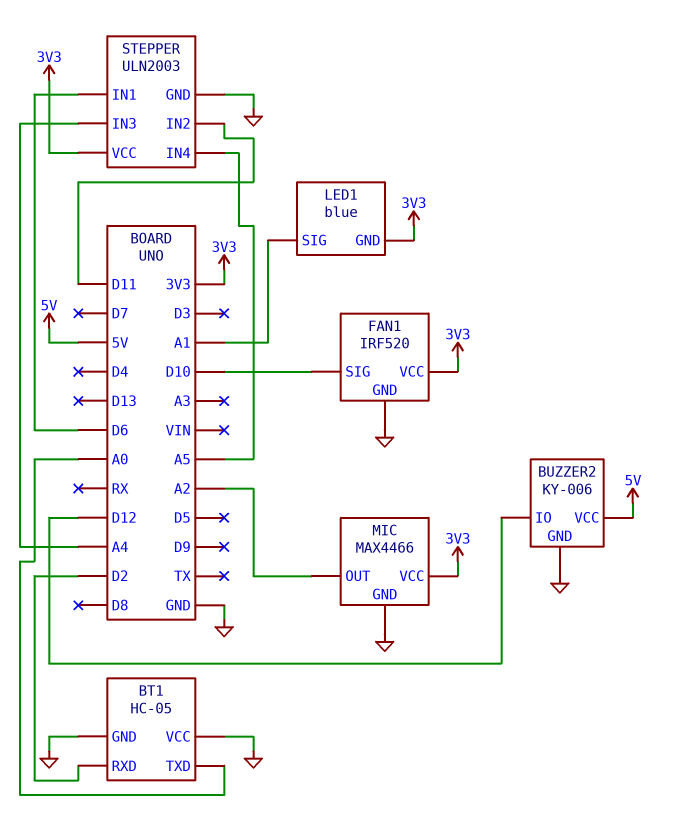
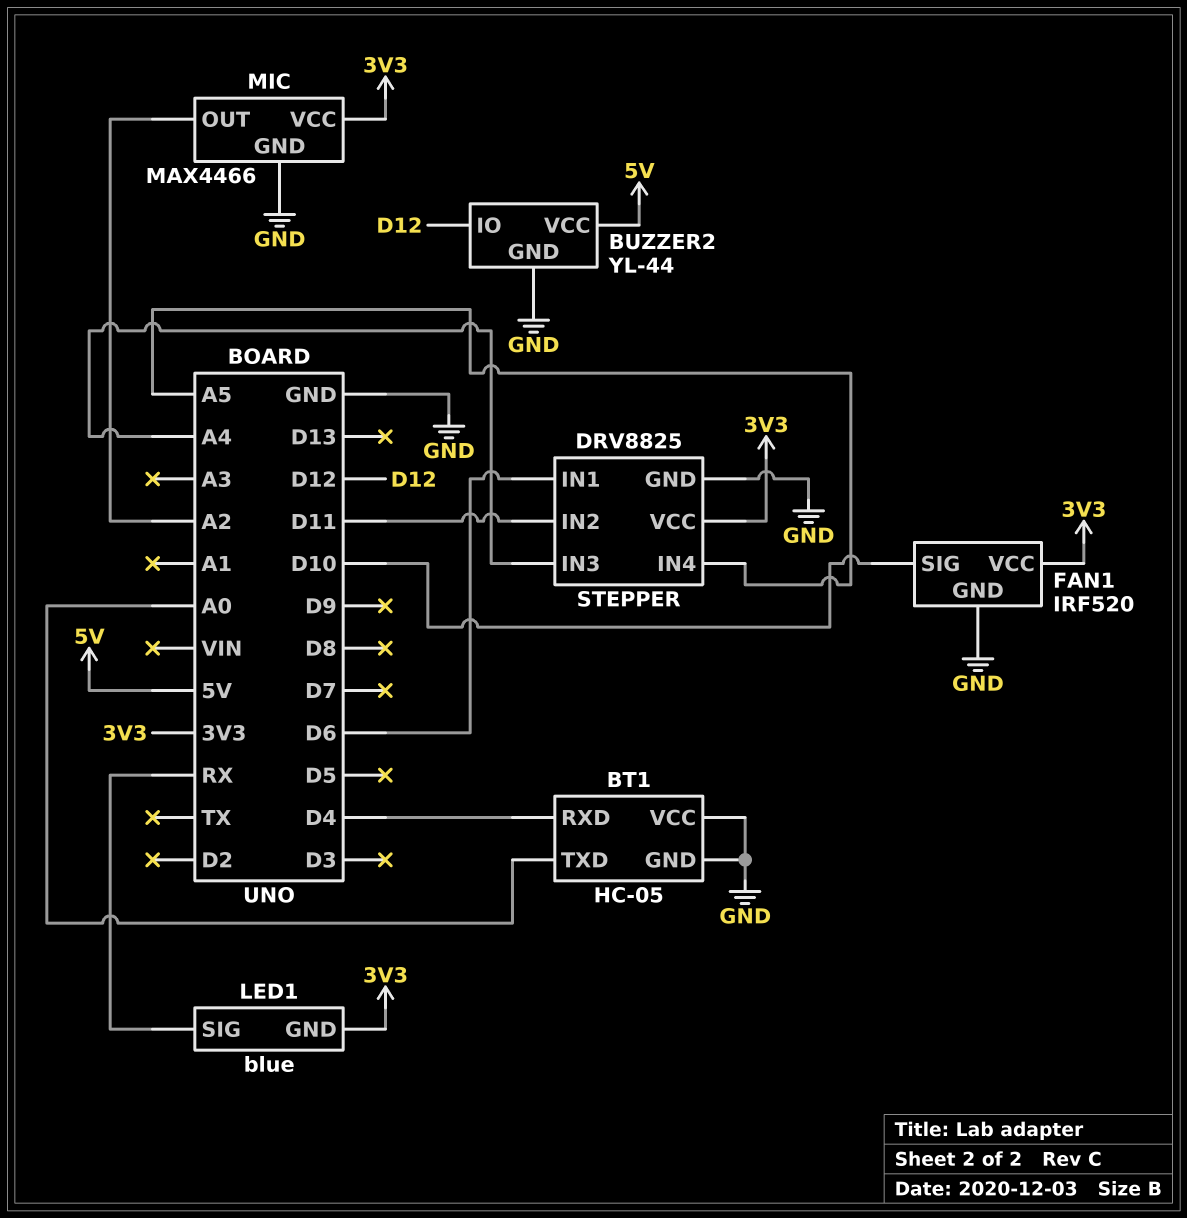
BT1 pin RXD: D2 -> D4
BUZZER2: KY-006 -> YL-44
LED1 pin SIG: A1 -> RX
STEPPER: ULN2003 -> DRV8825

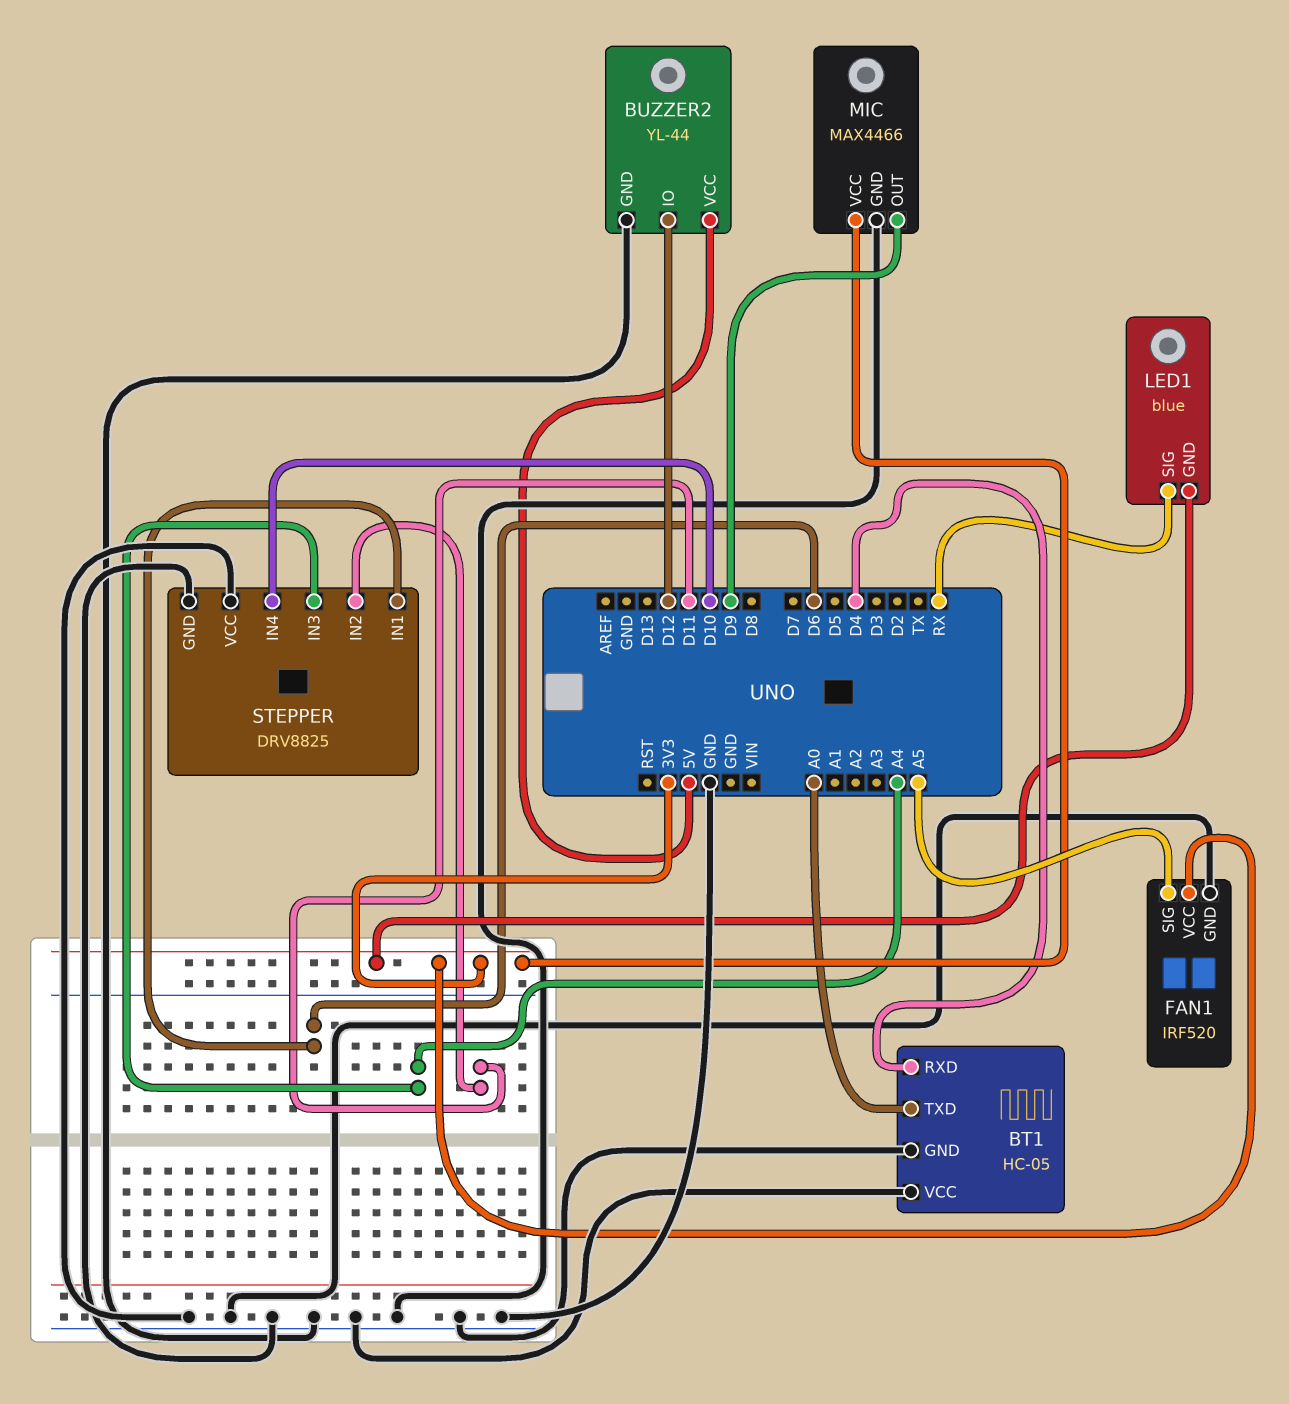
FAN1 pin SIG: D10 -> A5
MIC pin OUT: A2 -> D9
STEPPER pin IN4: A5 -> D10
STEPPER pin VCC: 3V3 -> GND

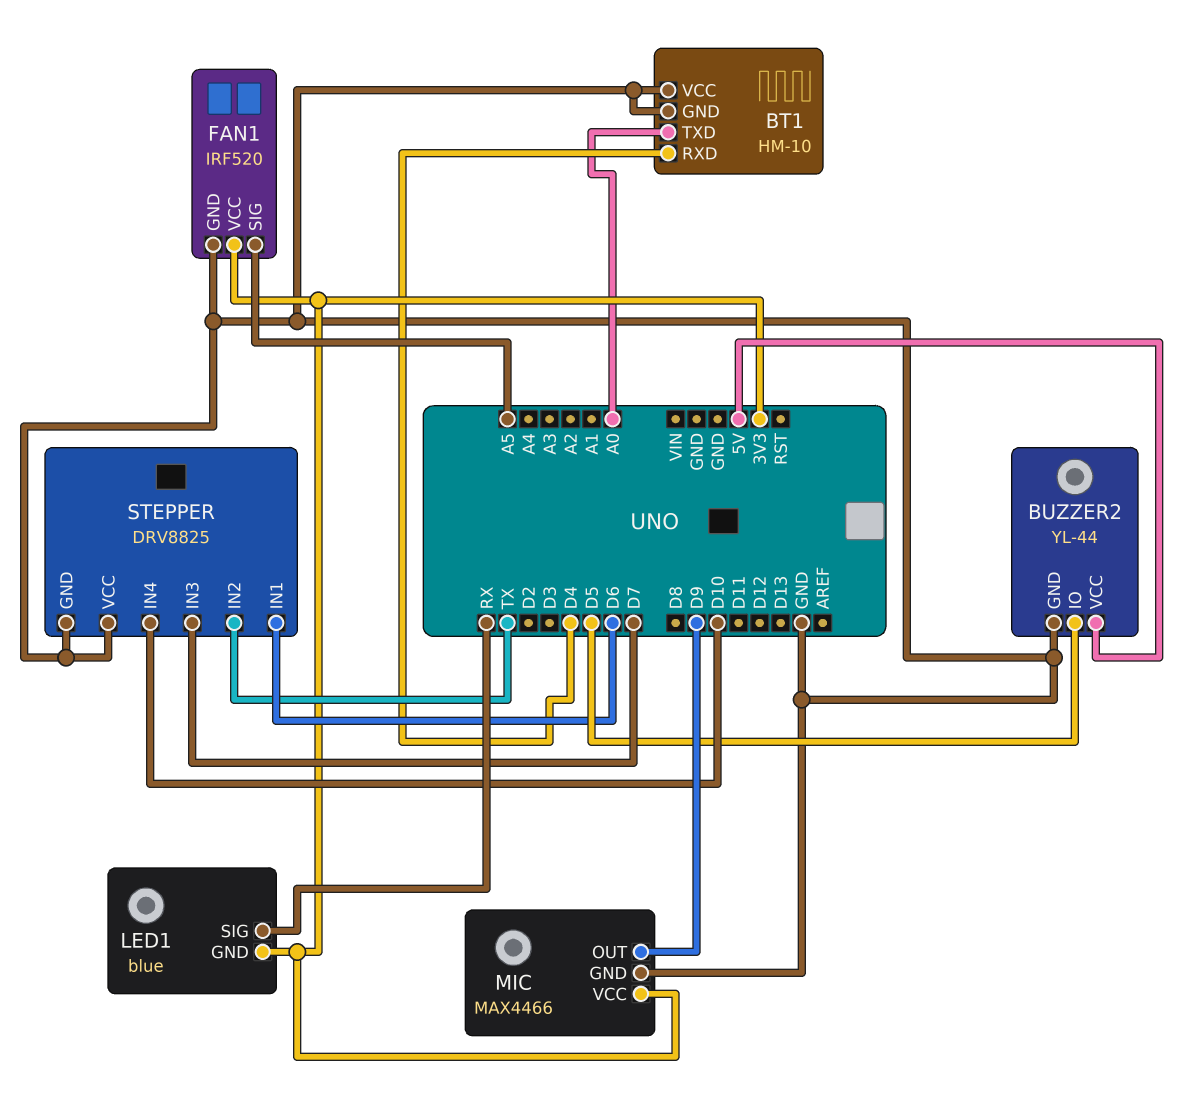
BT1: HC-05 -> HM-10
BUZZER2 pin IO: D12 -> D5
STEPPER pin IN2: D11 -> TX
STEPPER pin IN3: A4 -> D7

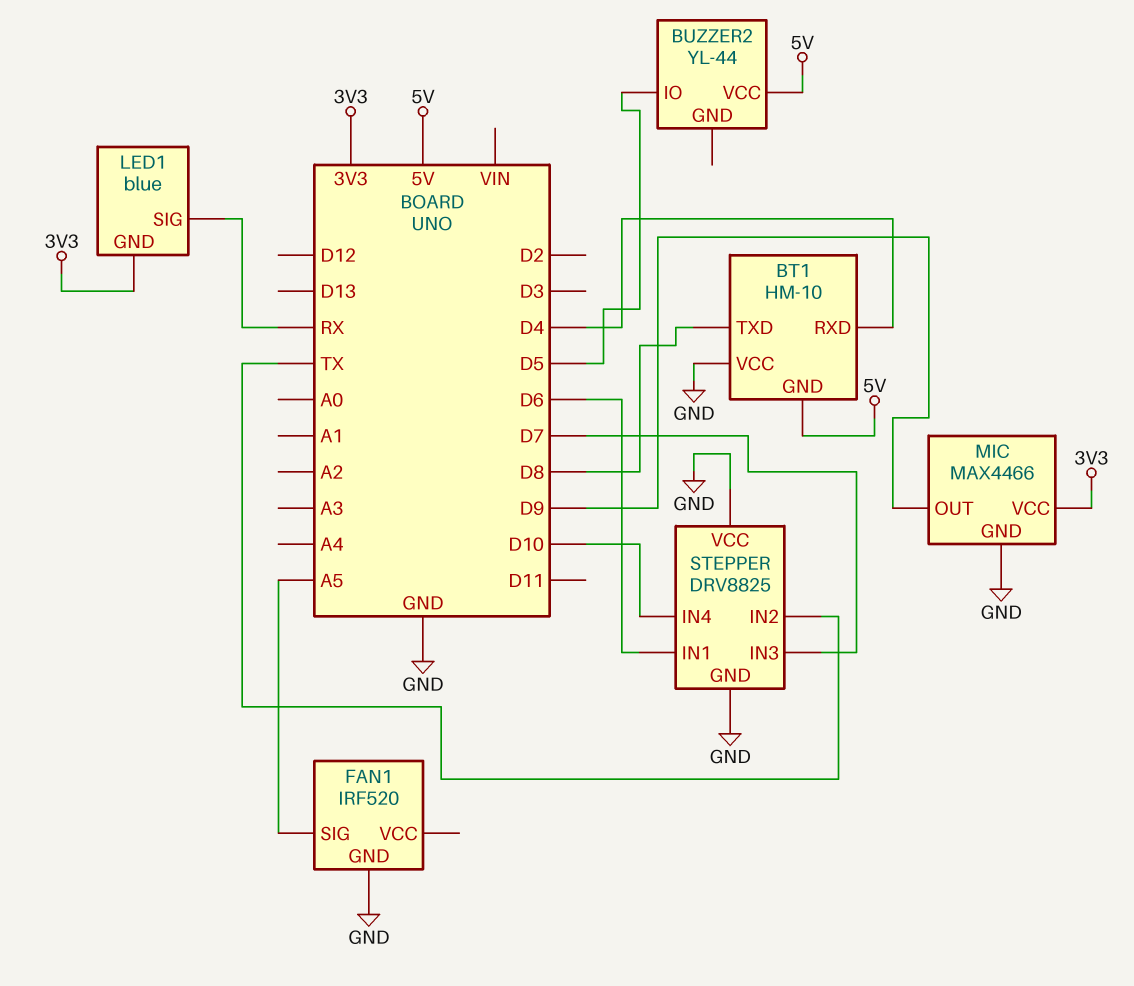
BT1 pin GND: GND -> 5V
BT1 pin TXD: A0 -> D8
BUZZER2 pin GND: GND -> none
FAN1 pin VCC: 3V3 -> none

